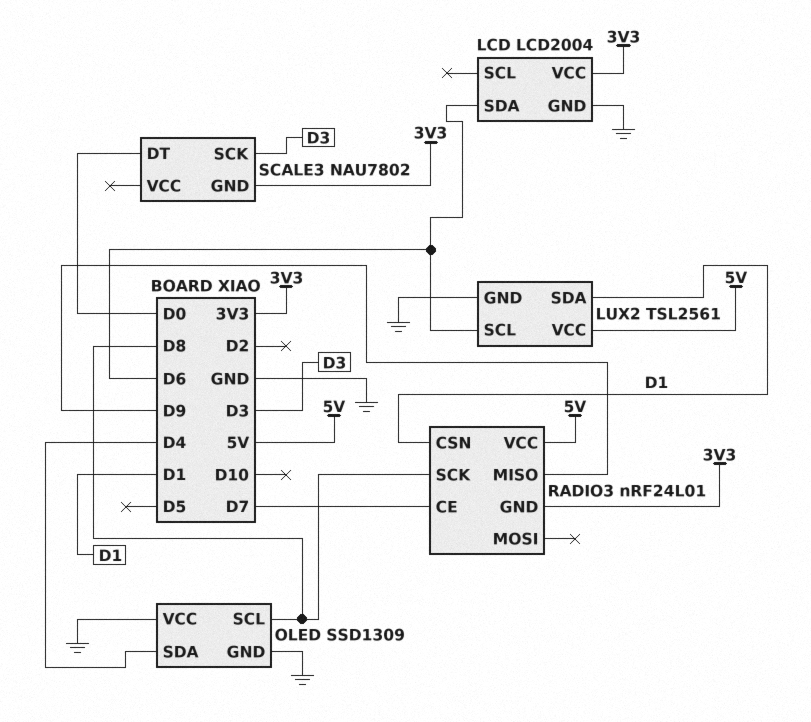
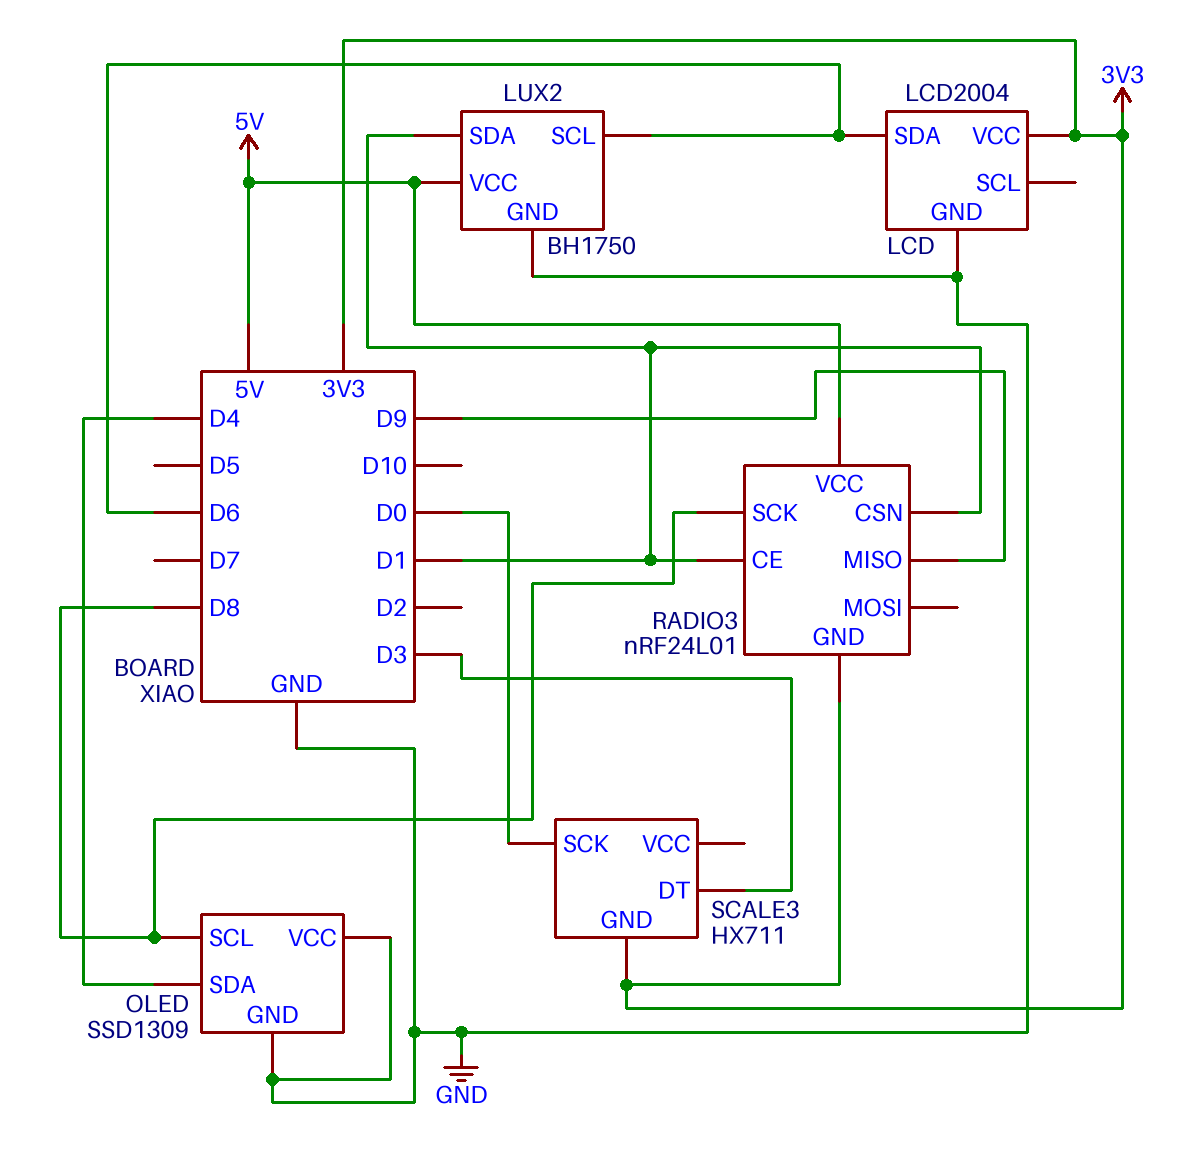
LUX2: TSL2561 -> BH1750
RADIO3 pin CE: D7 -> D1
SCALE3: NAU7802 -> HX711
SCALE3 pin DT: D0 -> D3
SCALE3 pin SCK: D3 -> D0

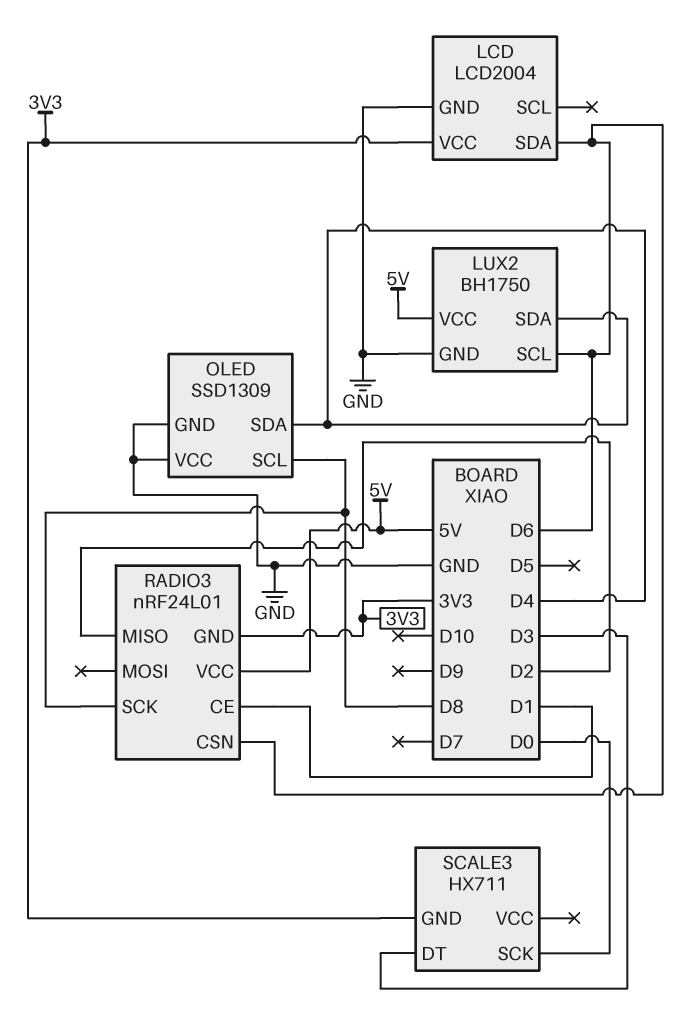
LUX2 pin SDA: D1 -> D4
RADIO3 pin CSN: D1 -> D6
RADIO3 pin MISO: D9 -> D2

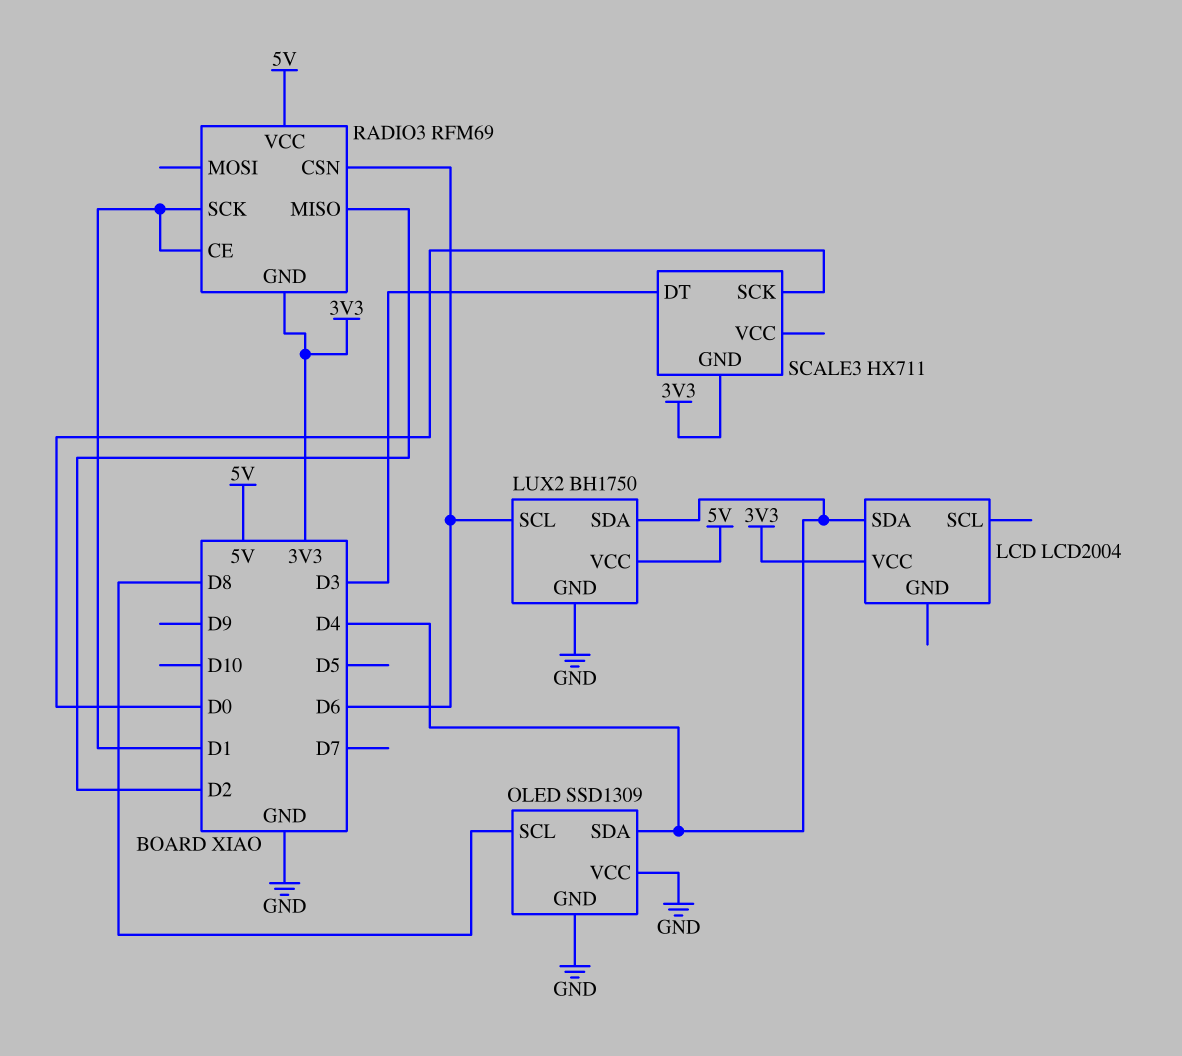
LCD pin GND: GND -> none
LCD pin SDA: D6 -> D4
RADIO3: nRF24L01 -> RFM69
RADIO3 pin SCK: D8 -> D1

